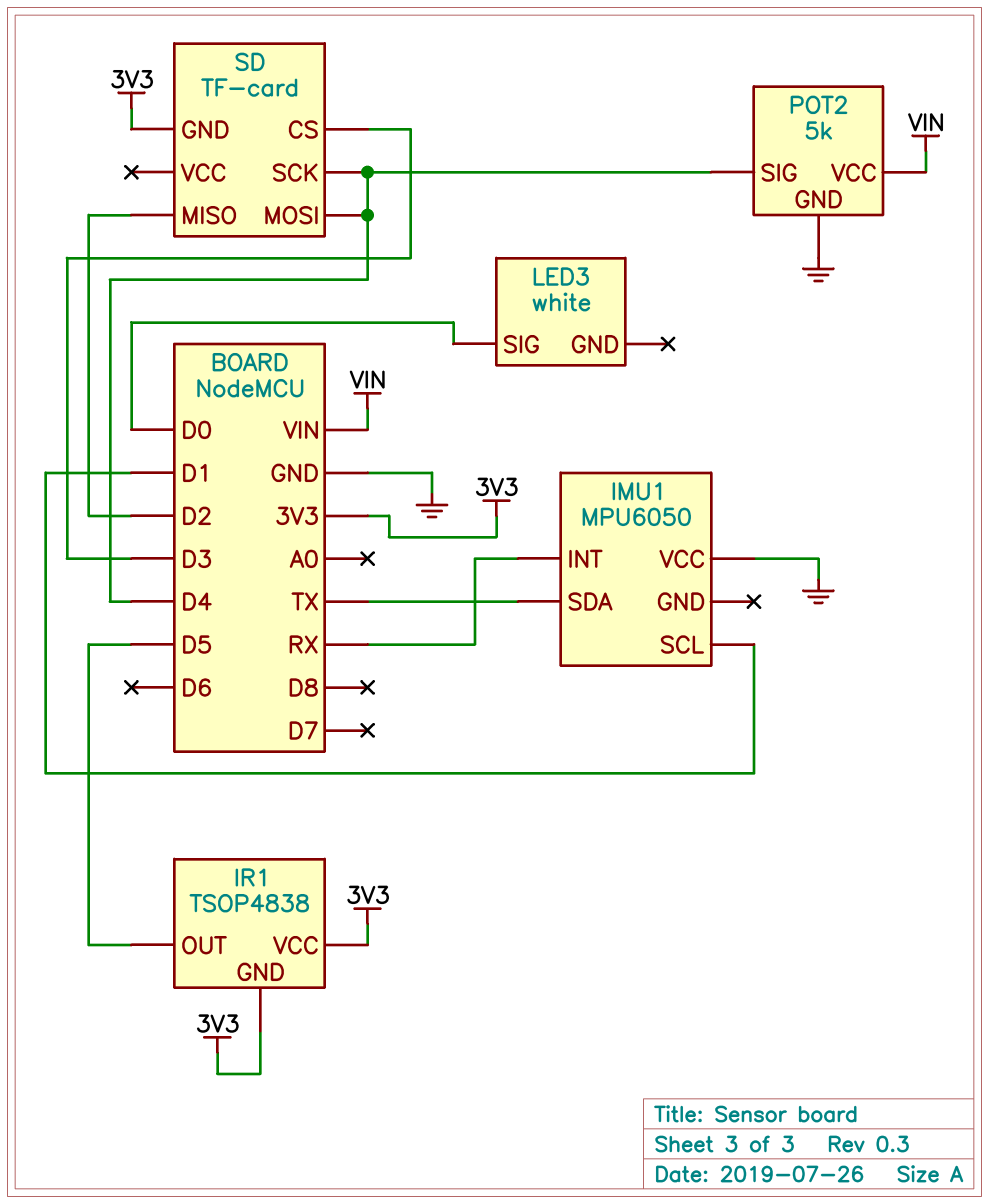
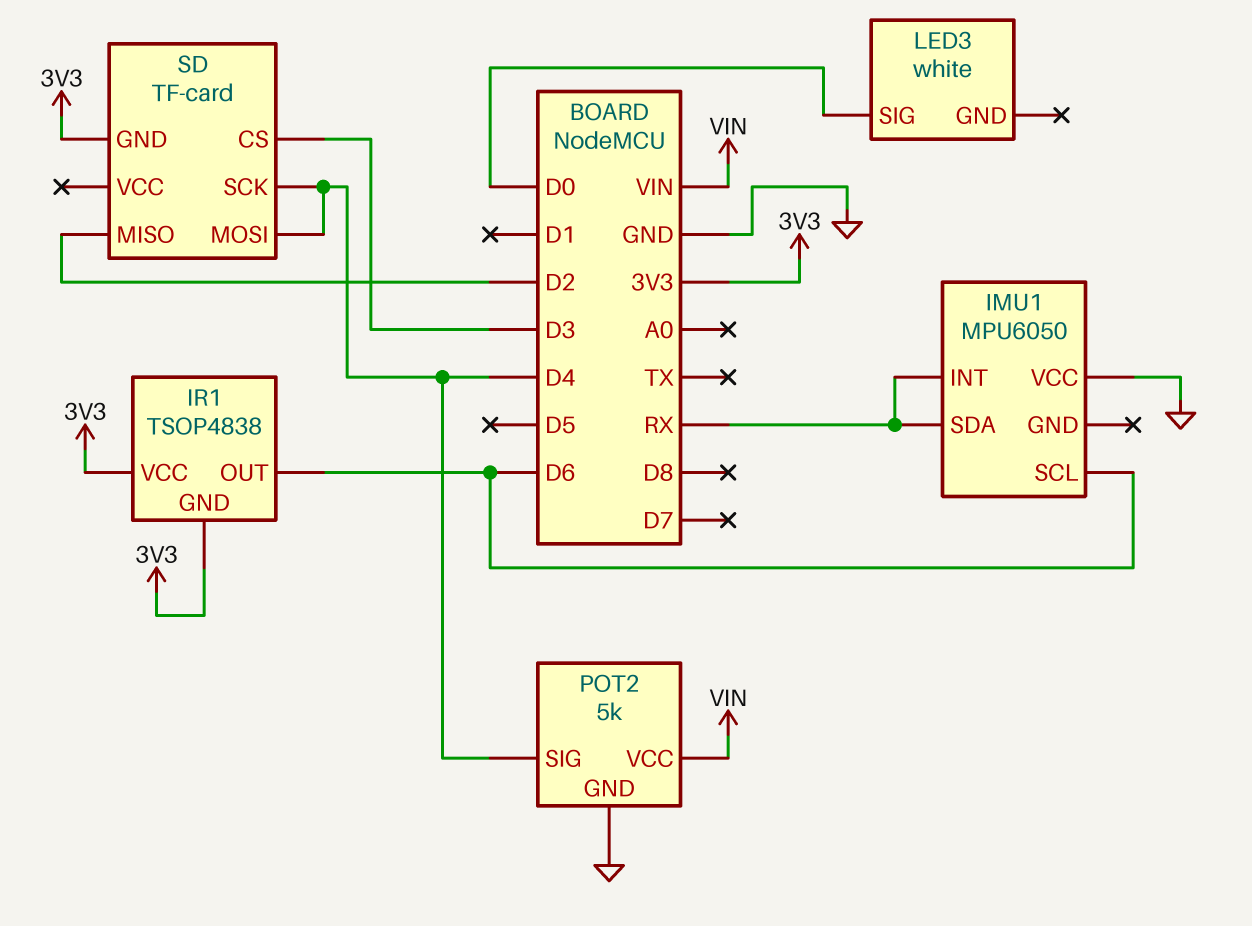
IMU1 pin SCL: D1 -> D6
IMU1 pin SDA: TX -> RX
IR1 pin OUT: D5 -> D6

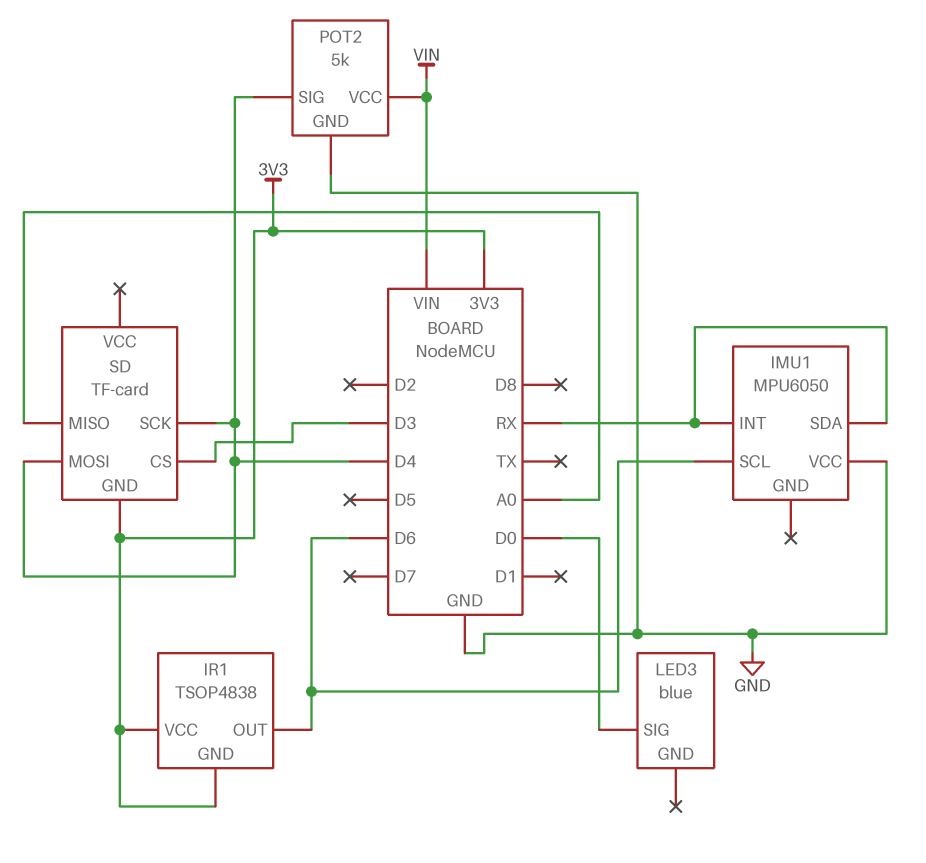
LED3: white -> blue
SD pin MISO: D2 -> A0

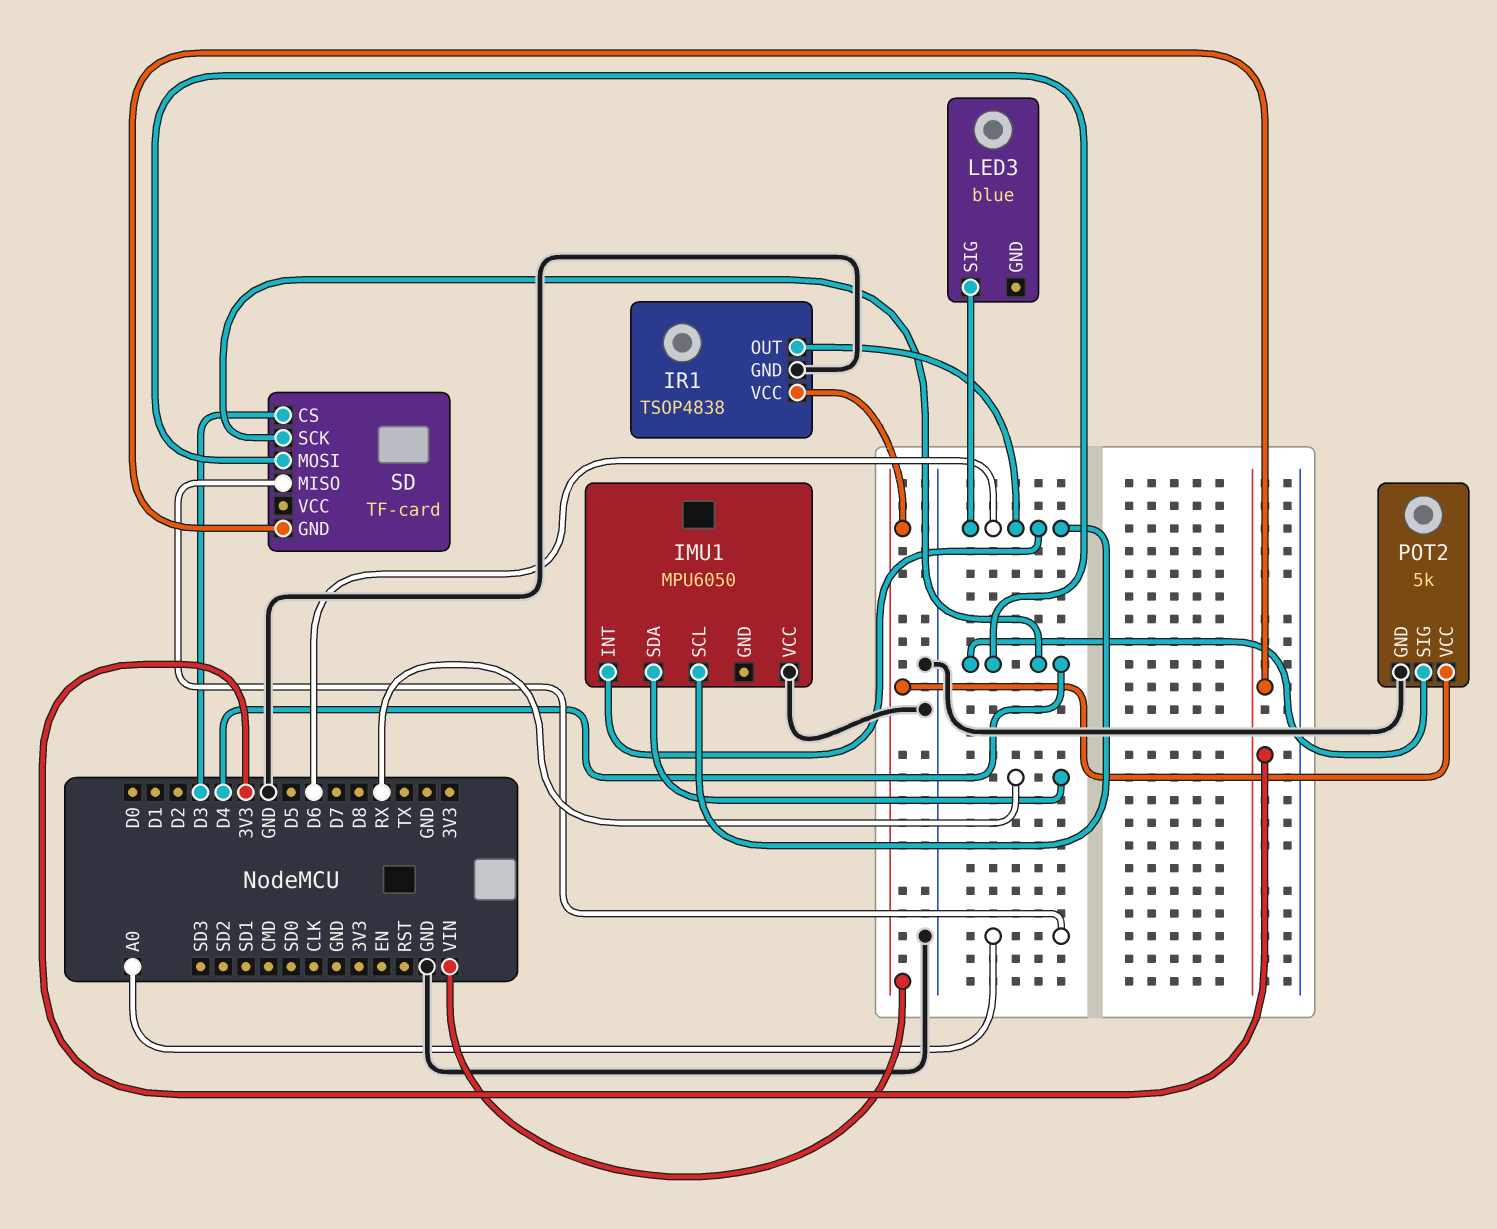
IMU1 pin INT: RX -> D6
IR1 pin GND: 3V3 -> GND
IR1 pin VCC: 3V3 -> VIN
LED3 pin SIG: D0 -> D6

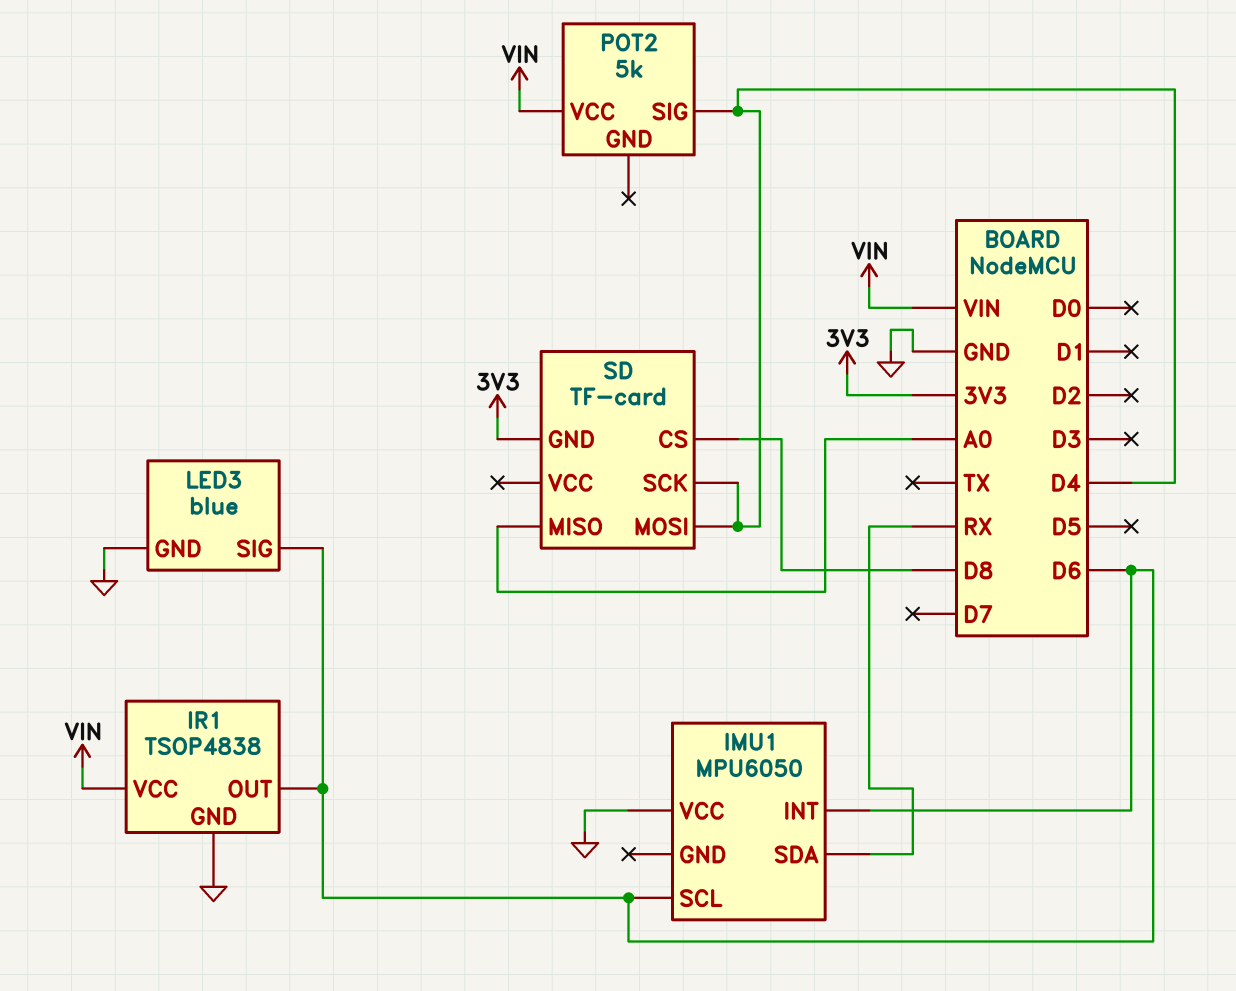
LED3 pin GND: none -> GND
POT2 pin GND: GND -> none
SD pin CS: D3 -> D8

